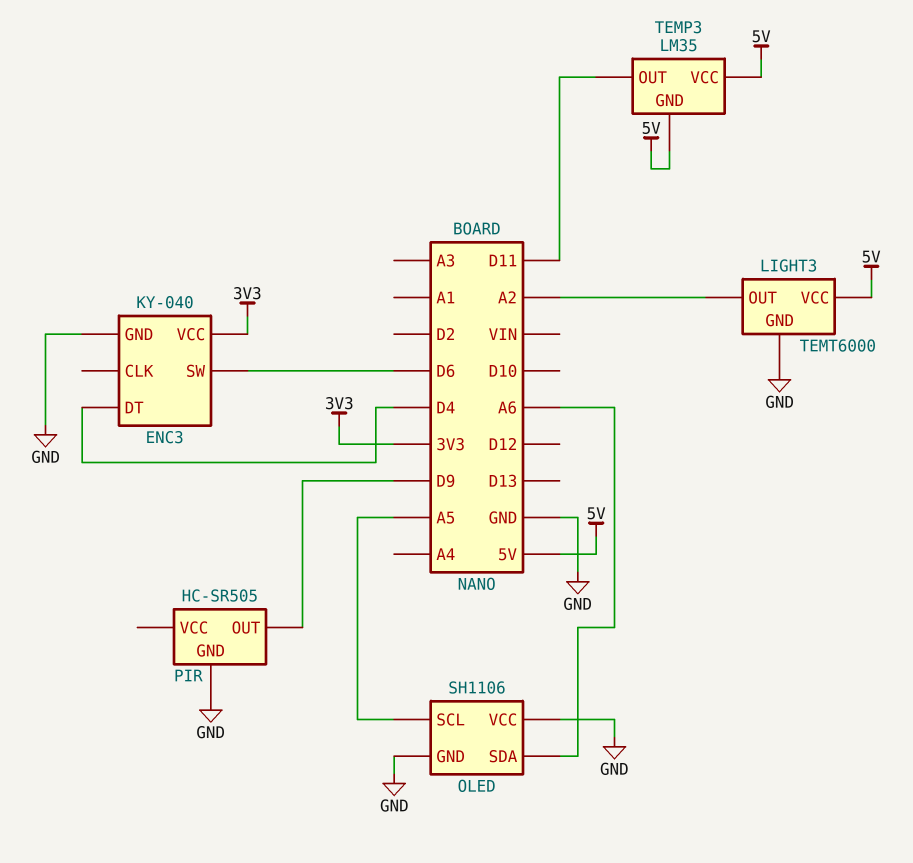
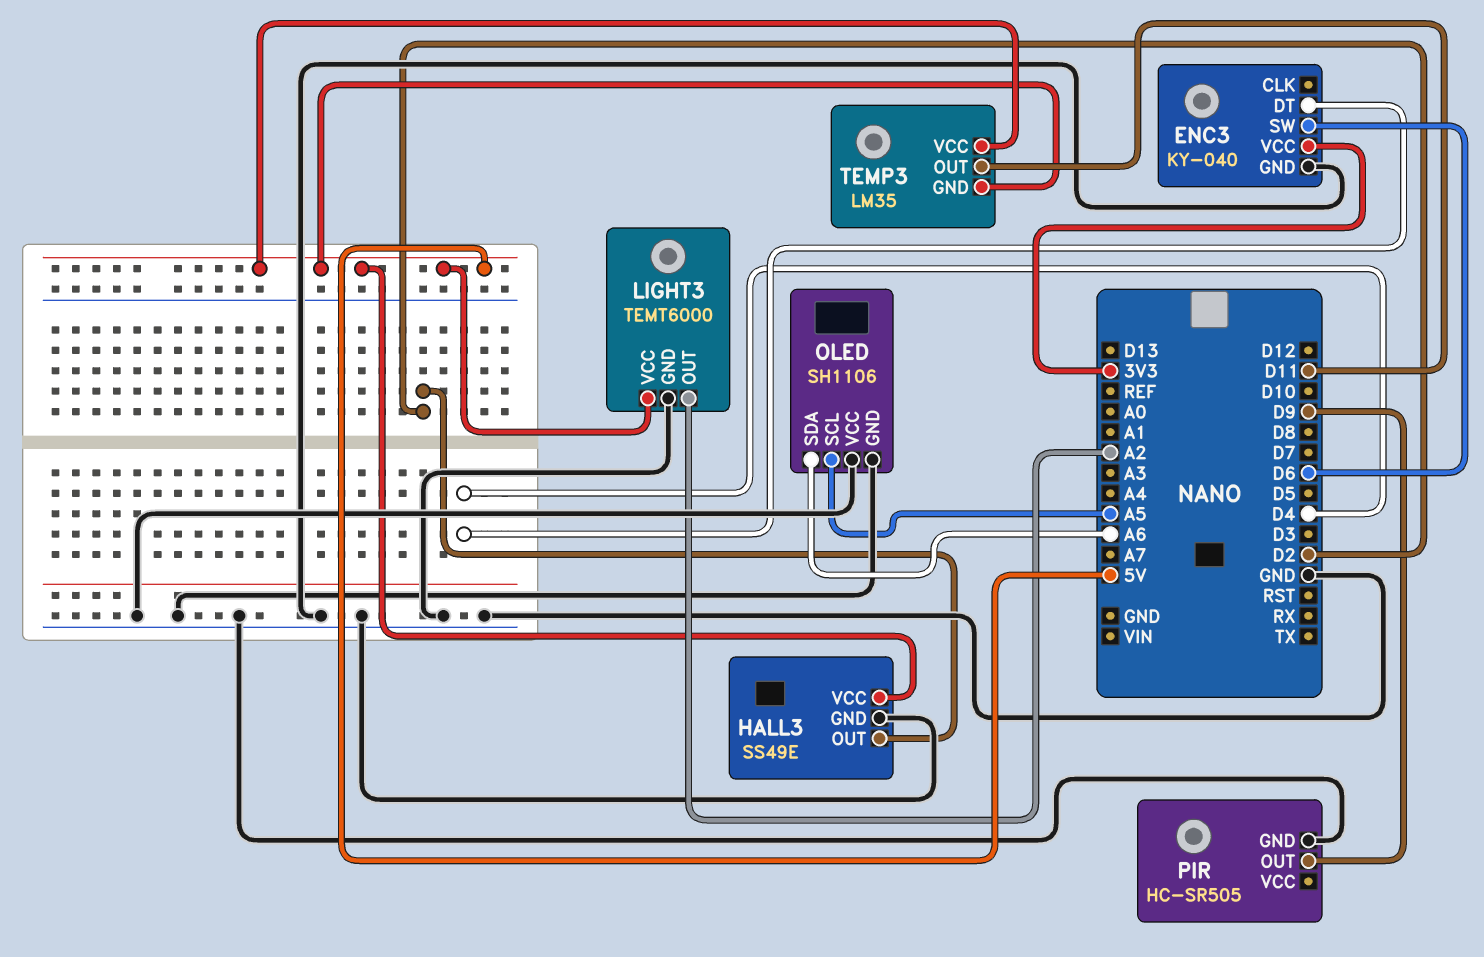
HALL3: none -> SS49E
HALL3 pin GND: none -> GND
HALL3 pin OUT: none -> D2
HALL3 pin VCC: none -> 5V

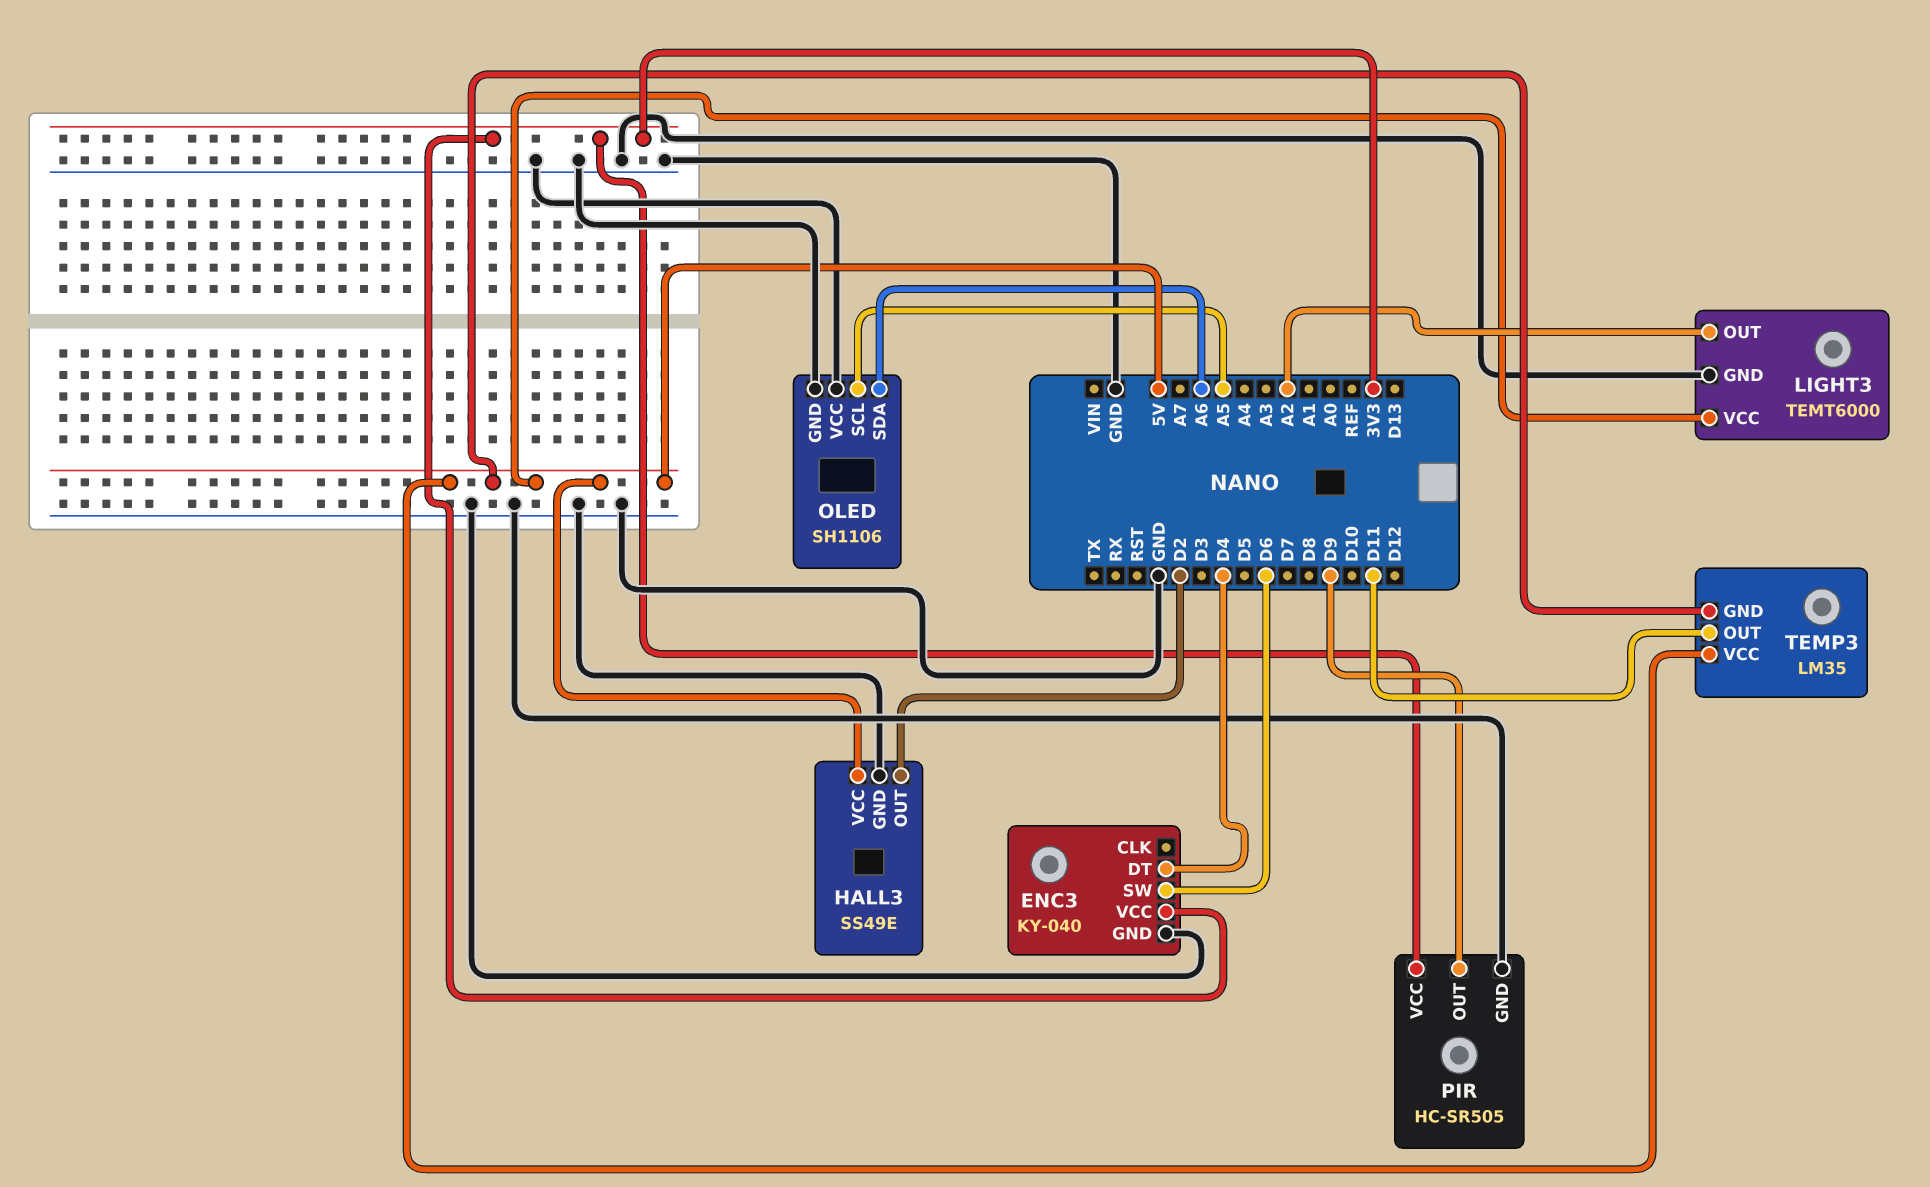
PIR pin VCC: none -> 3V3

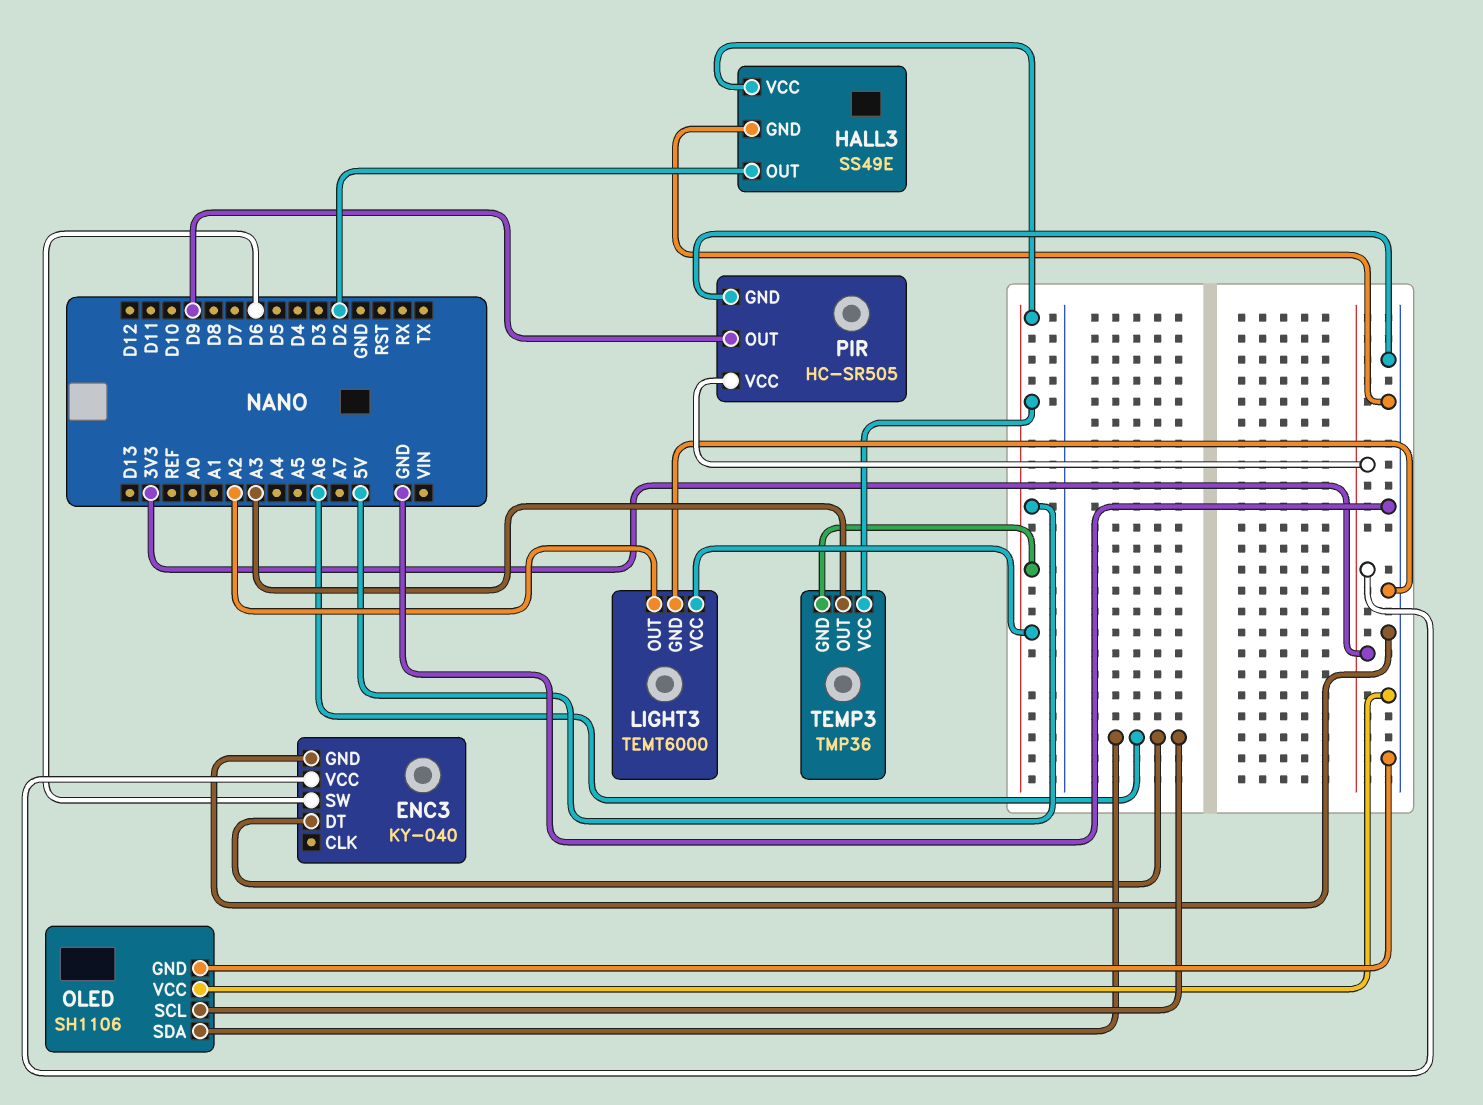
ENC3 pin DT: D4 -> A6
OLED pin SCL: A5 -> A6
TEMP3: LM35 -> TMP36
TEMP3 pin OUT: D11 -> A3

